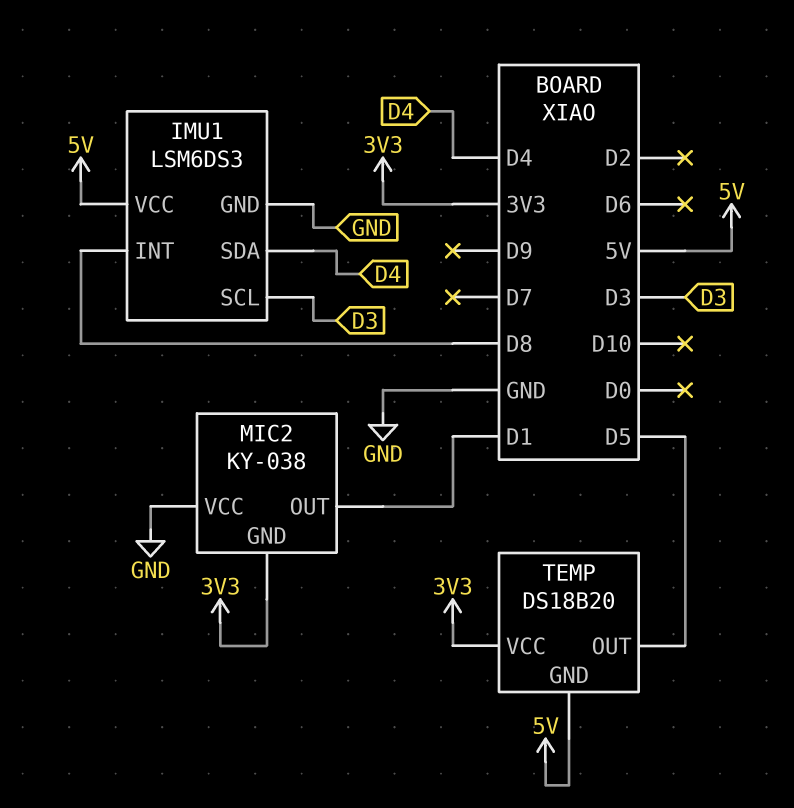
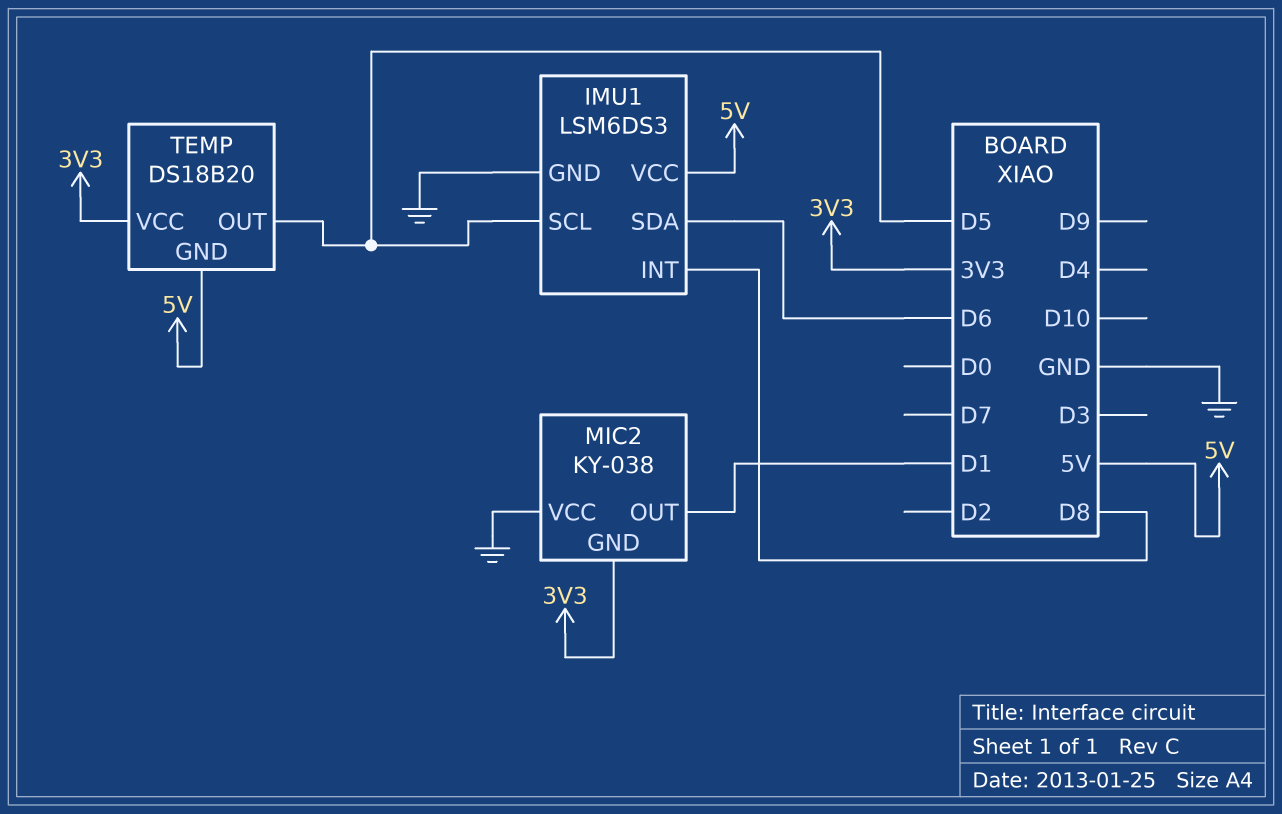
IMU1 pin SCL: D3 -> D5
IMU1 pin SDA: D4 -> D6

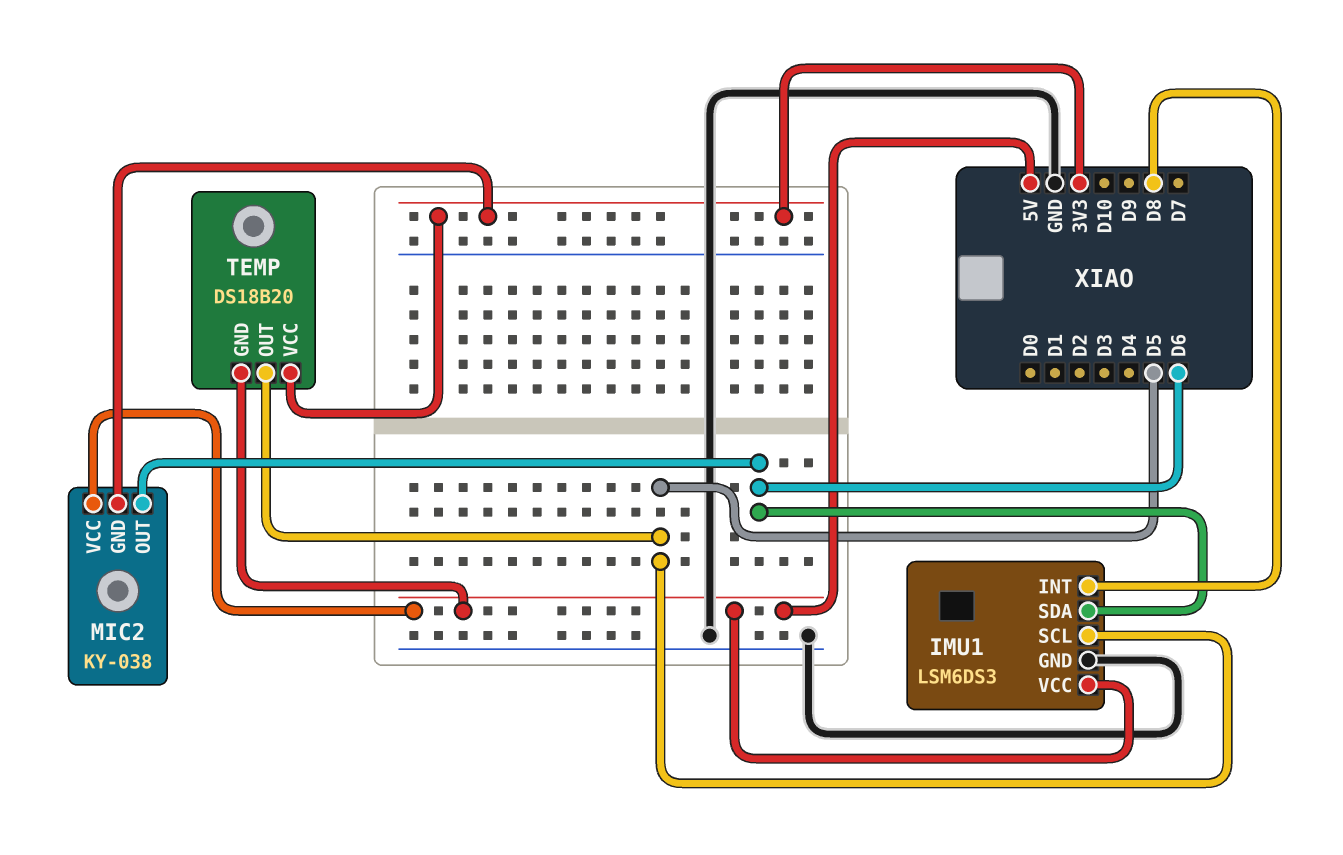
MIC2 pin OUT: D1 -> D6
MIC2 pin VCC: GND -> 5V

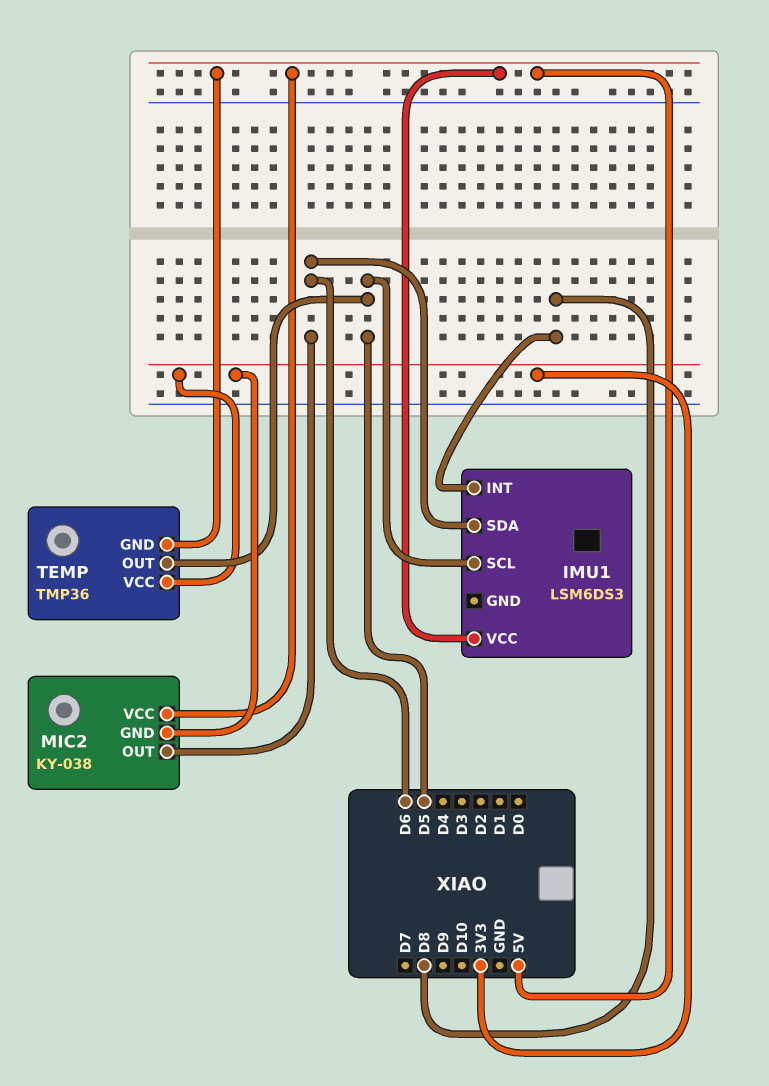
IMU1 pin GND: GND -> none
TEMP: DS18B20 -> TMP36

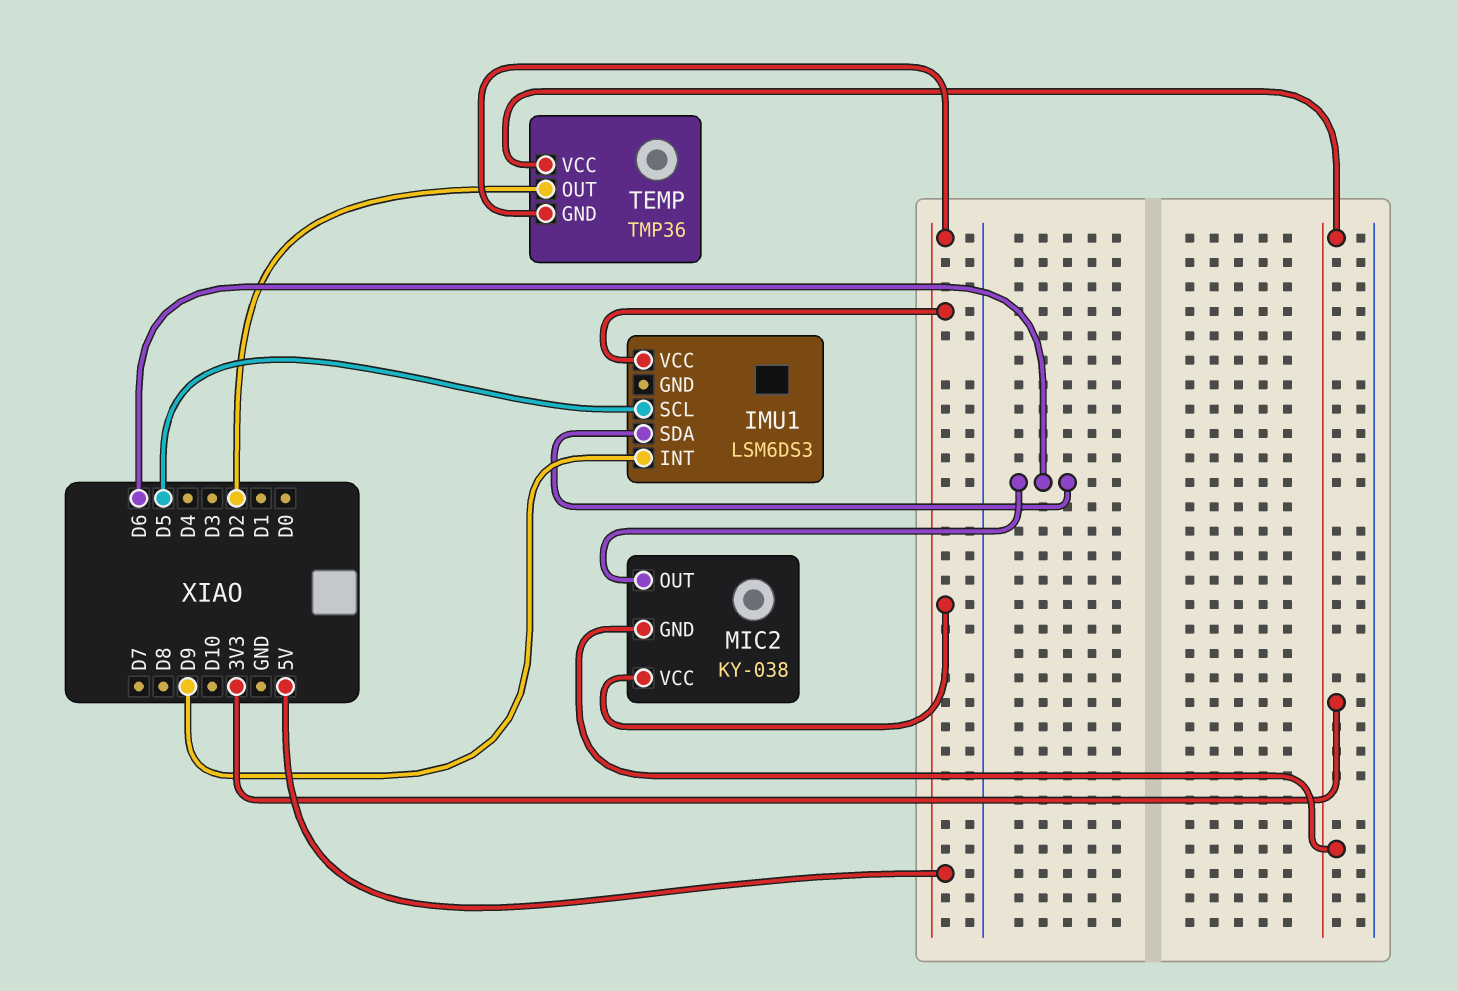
IMU1 pin INT: D8 -> D9
TEMP pin OUT: D5 -> D2

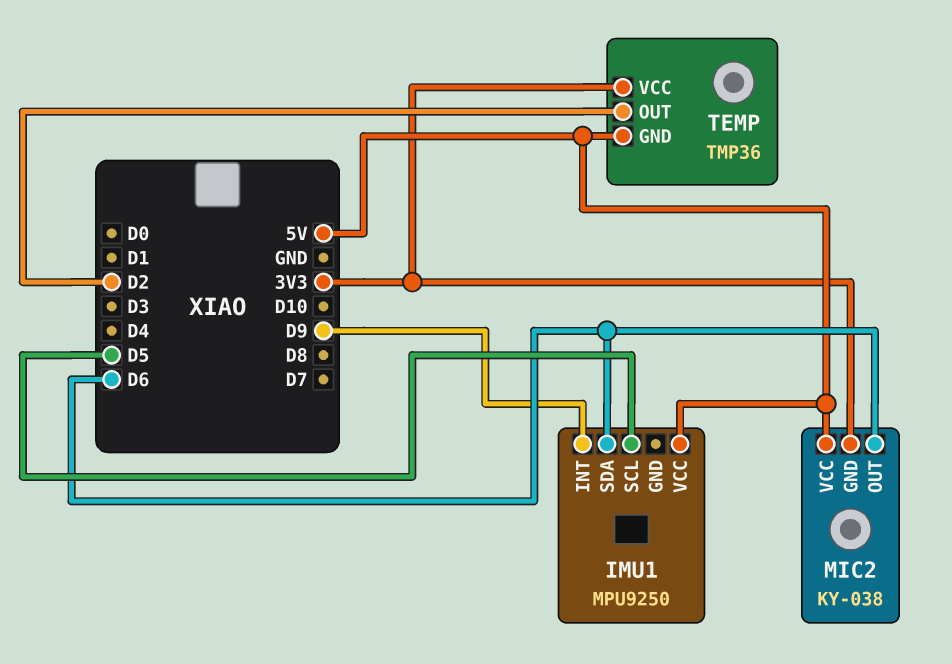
IMU1: LSM6DS3 -> MPU9250

